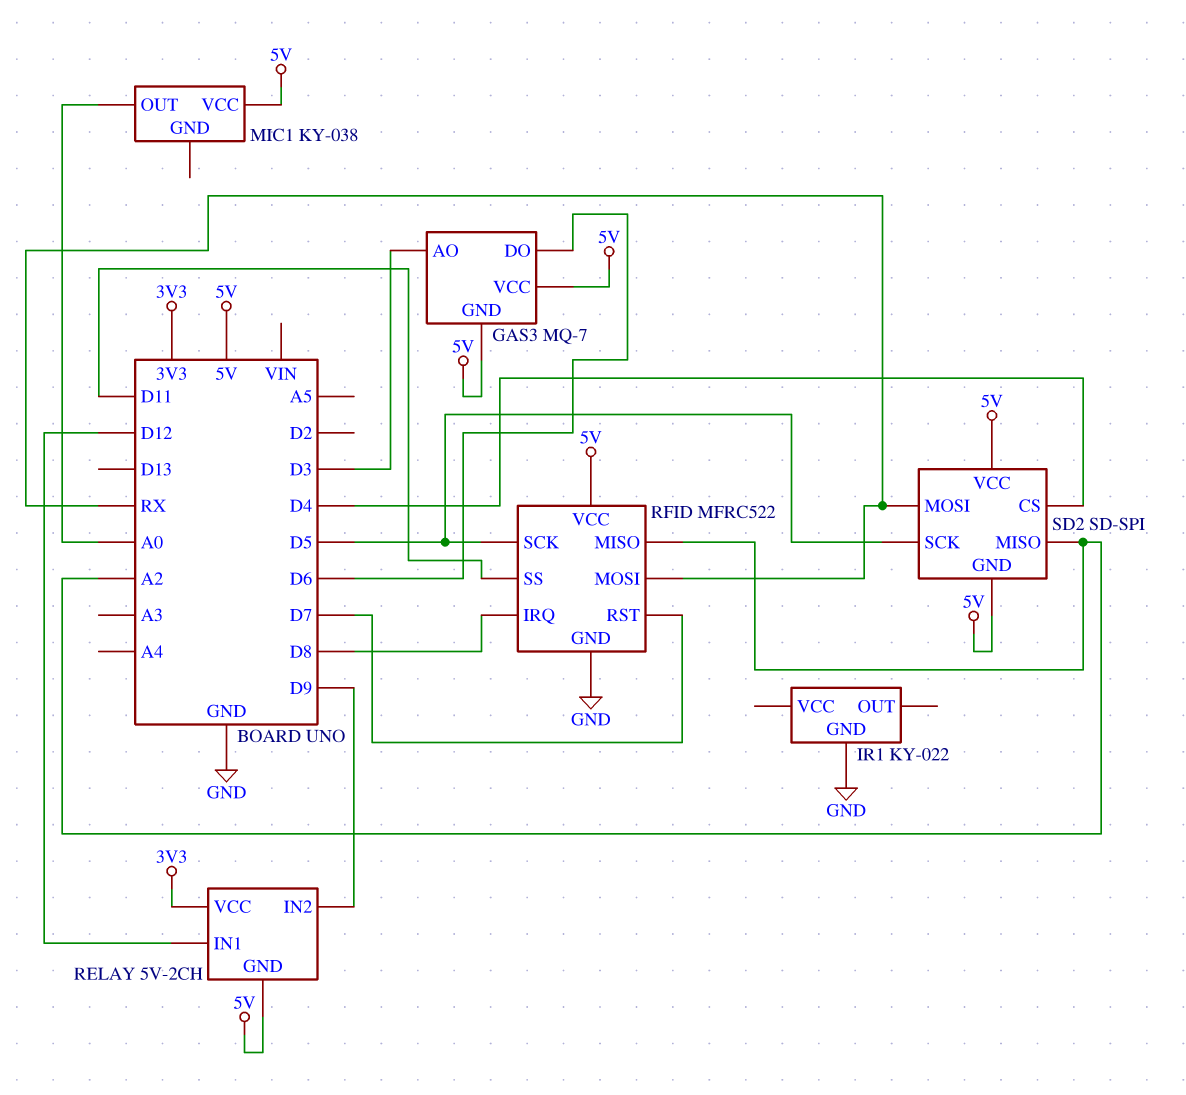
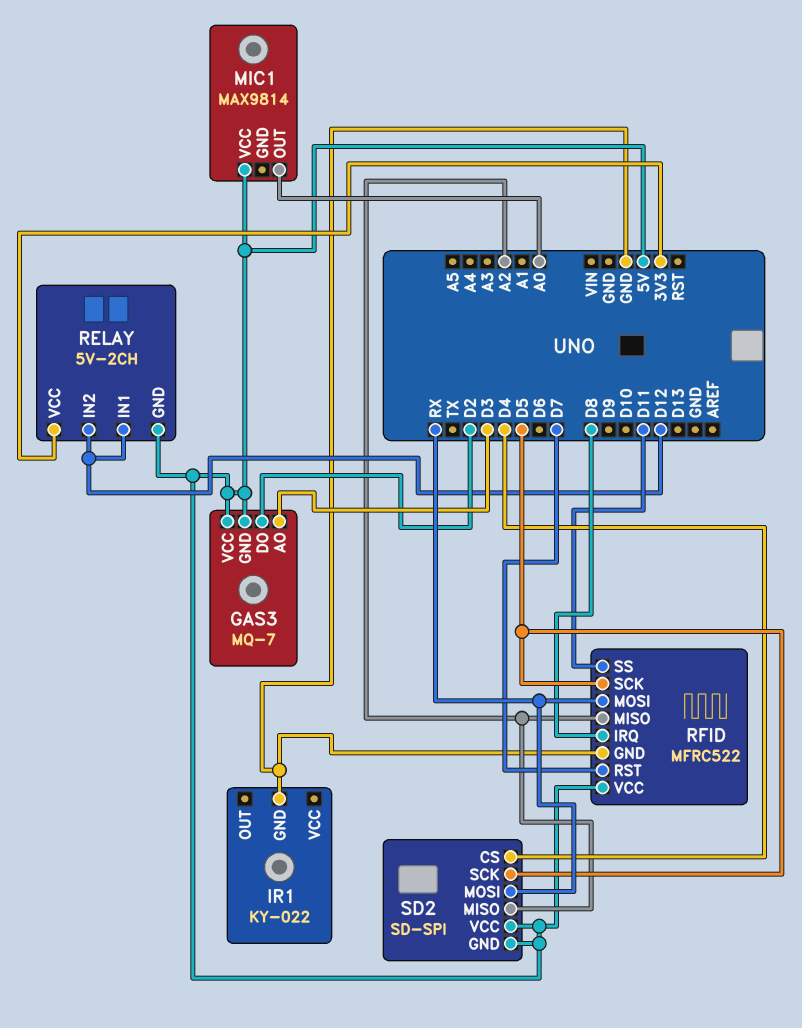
GAS3 pin DO: D6 -> D2
MIC1: KY-038 -> MAX9814
RELAY pin IN2: D9 -> D12

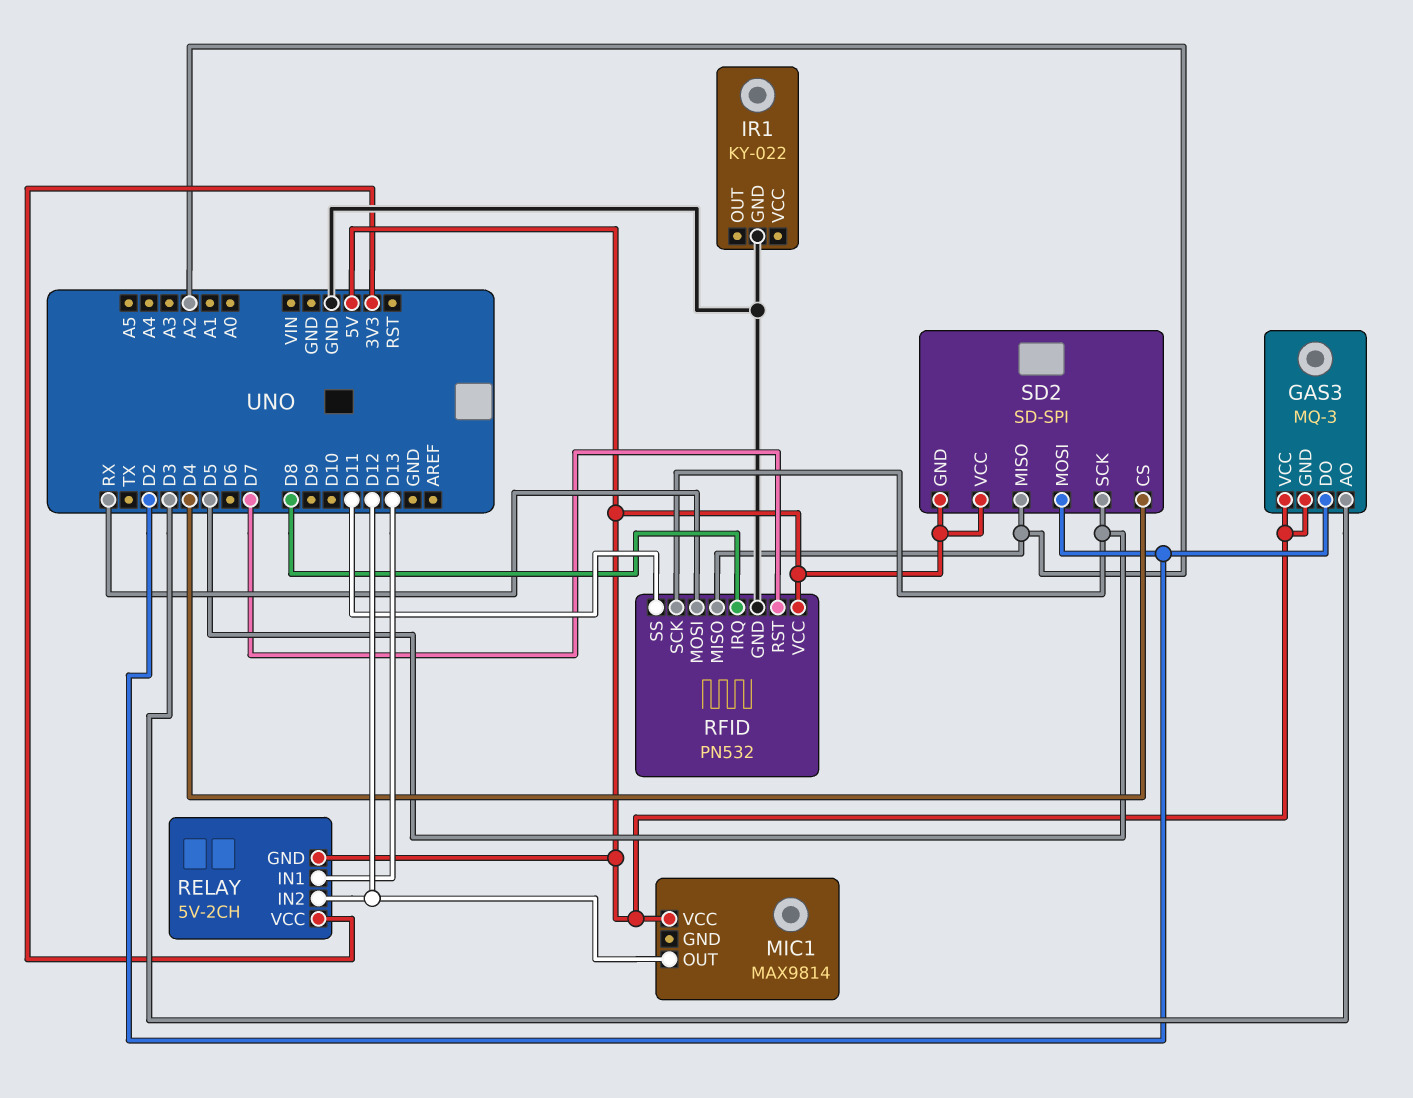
GAS3: MQ-7 -> MQ-3
MIC1 pin OUT: A0 -> D12
RELAY pin IN1: D12 -> D13
RFID: MFRC522 -> PN532
SD2 pin MOSI: RX -> D2

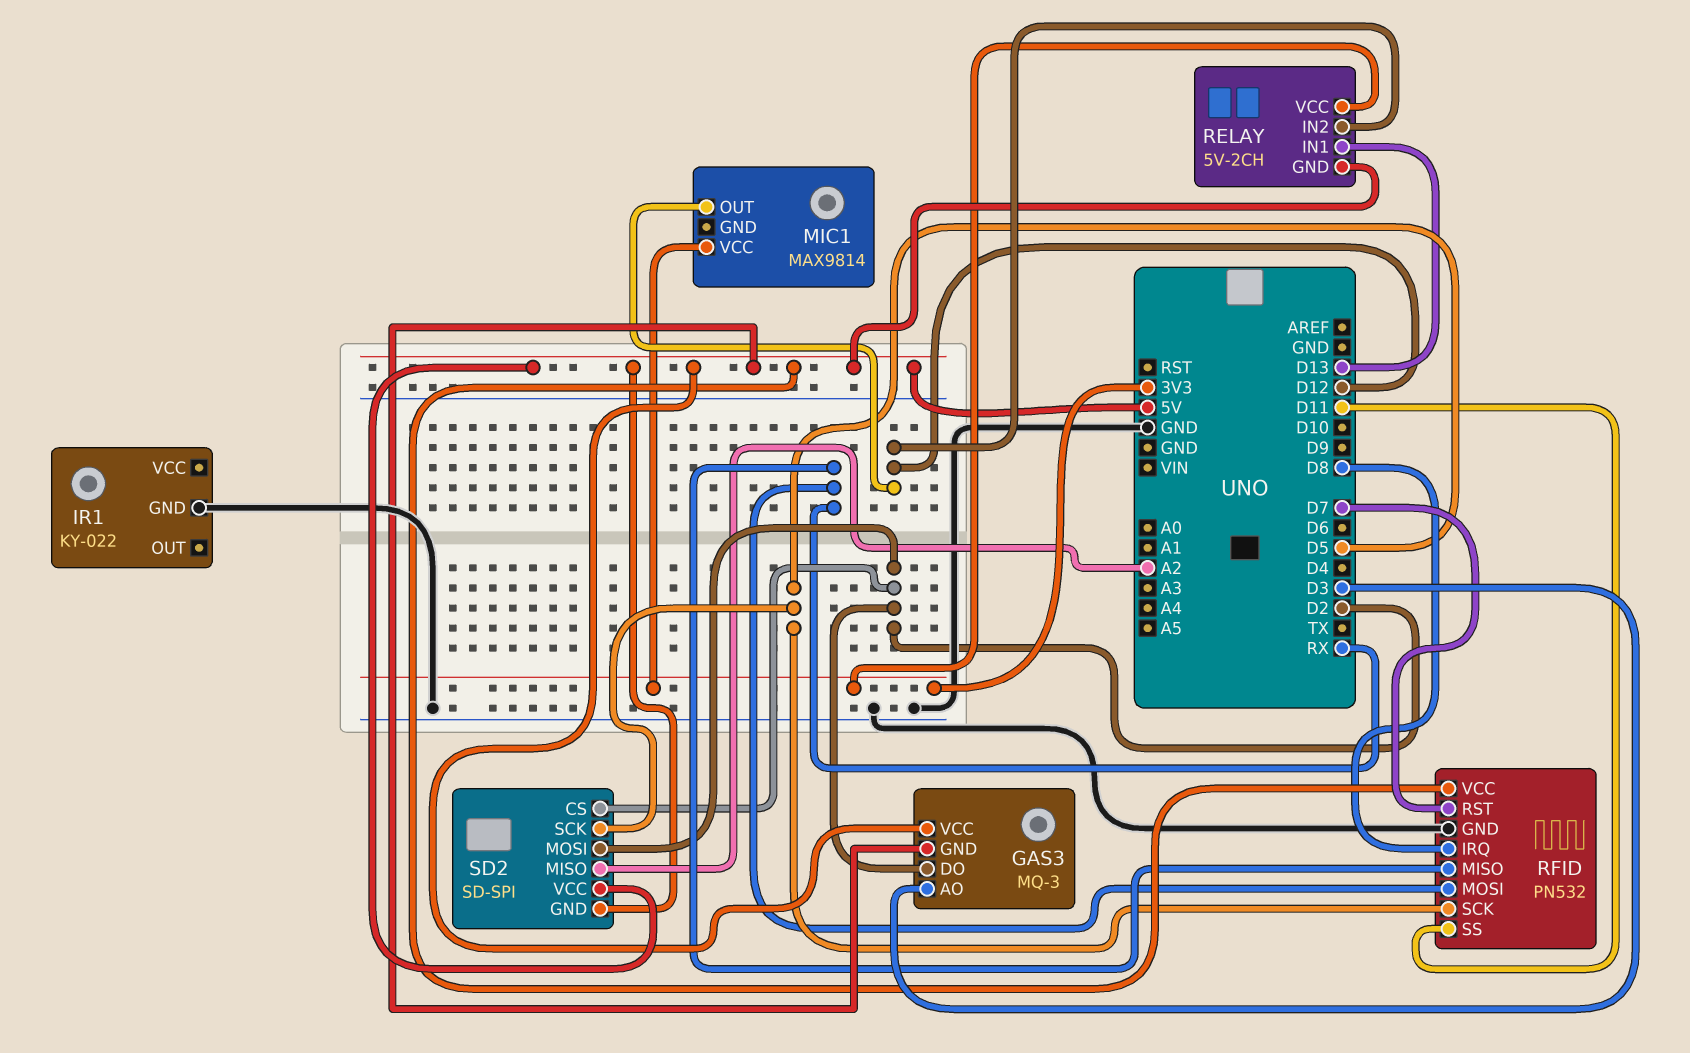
MIC1 pin VCC: 5V -> 3V3
RFID pin MISO: A2 -> RX
SD2 pin CS: D4 -> D2

